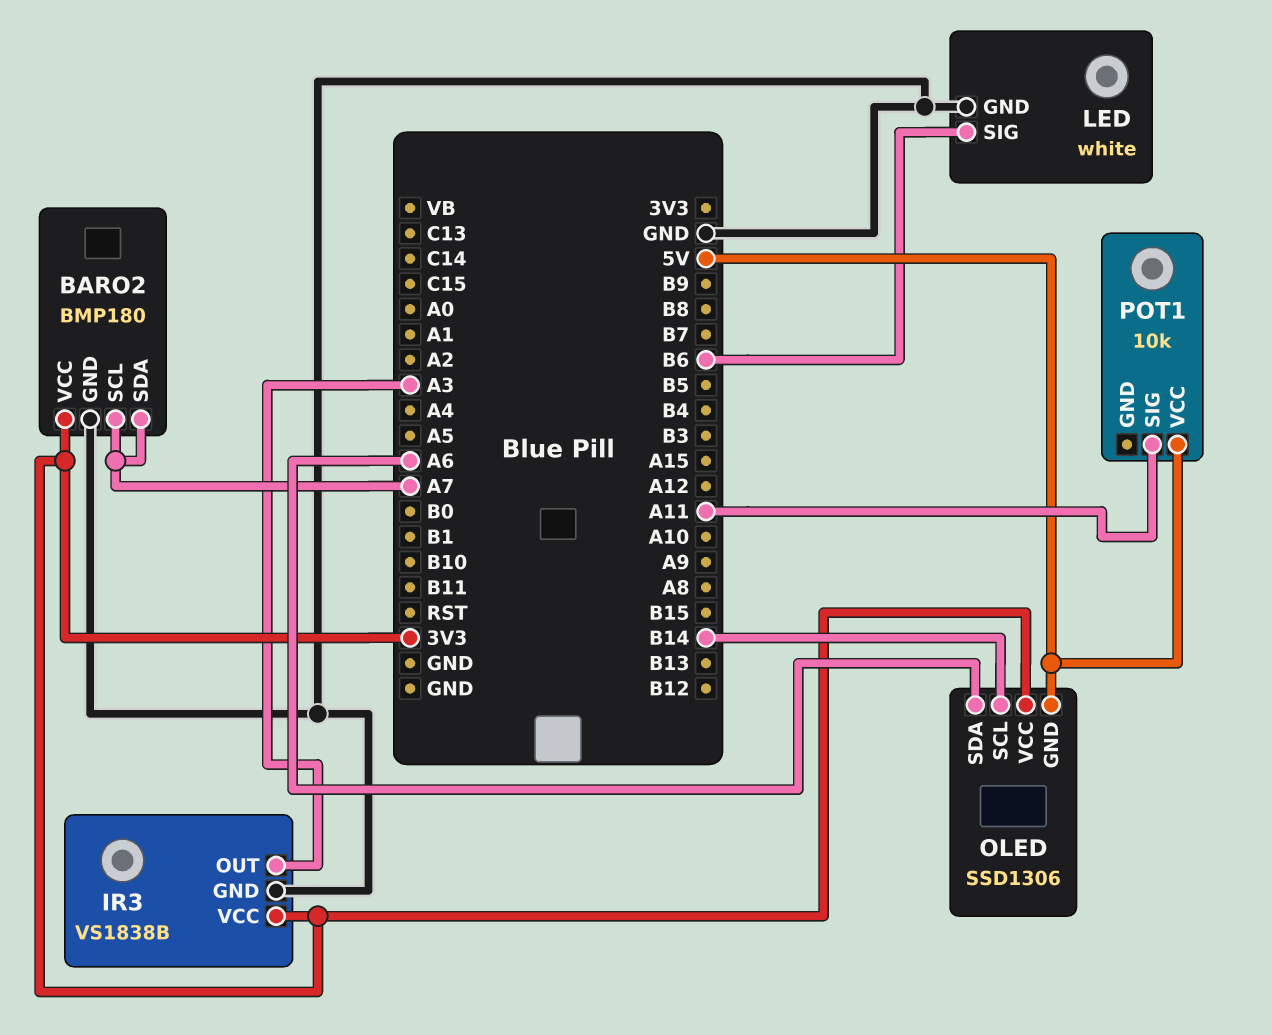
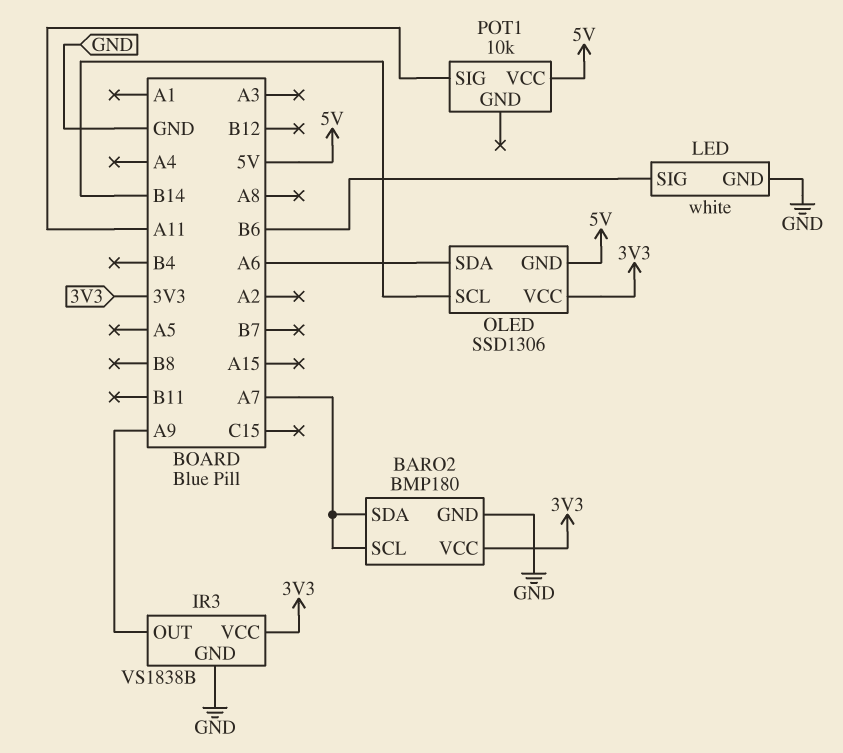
IR3 pin OUT: A3 -> A9

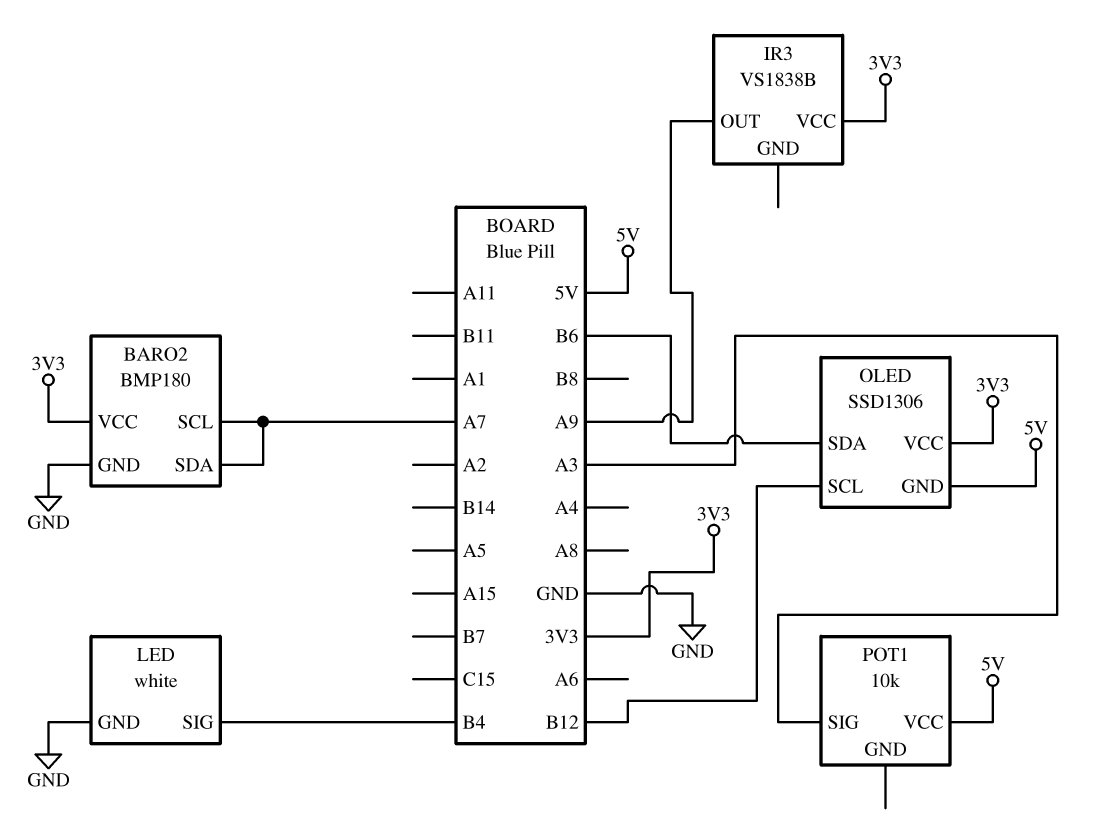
IR3 pin GND: GND -> none
LED pin SIG: B6 -> B4
OLED pin SCL: B14 -> B12
OLED pin SDA: A6 -> B6
POT1 pin SIG: A11 -> A3

